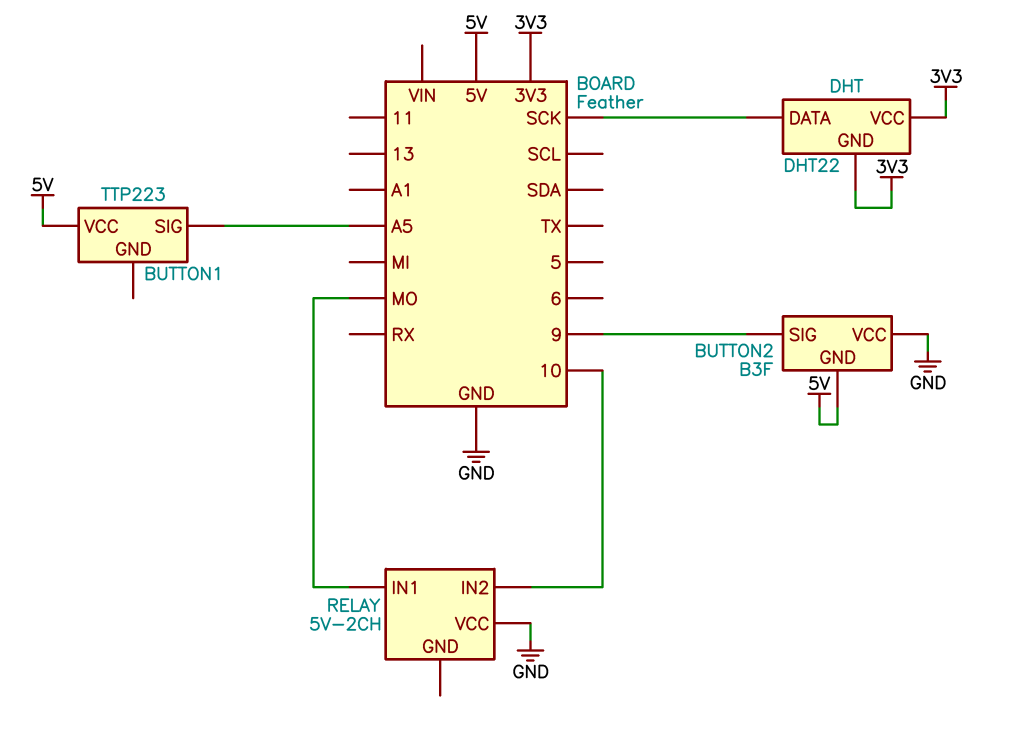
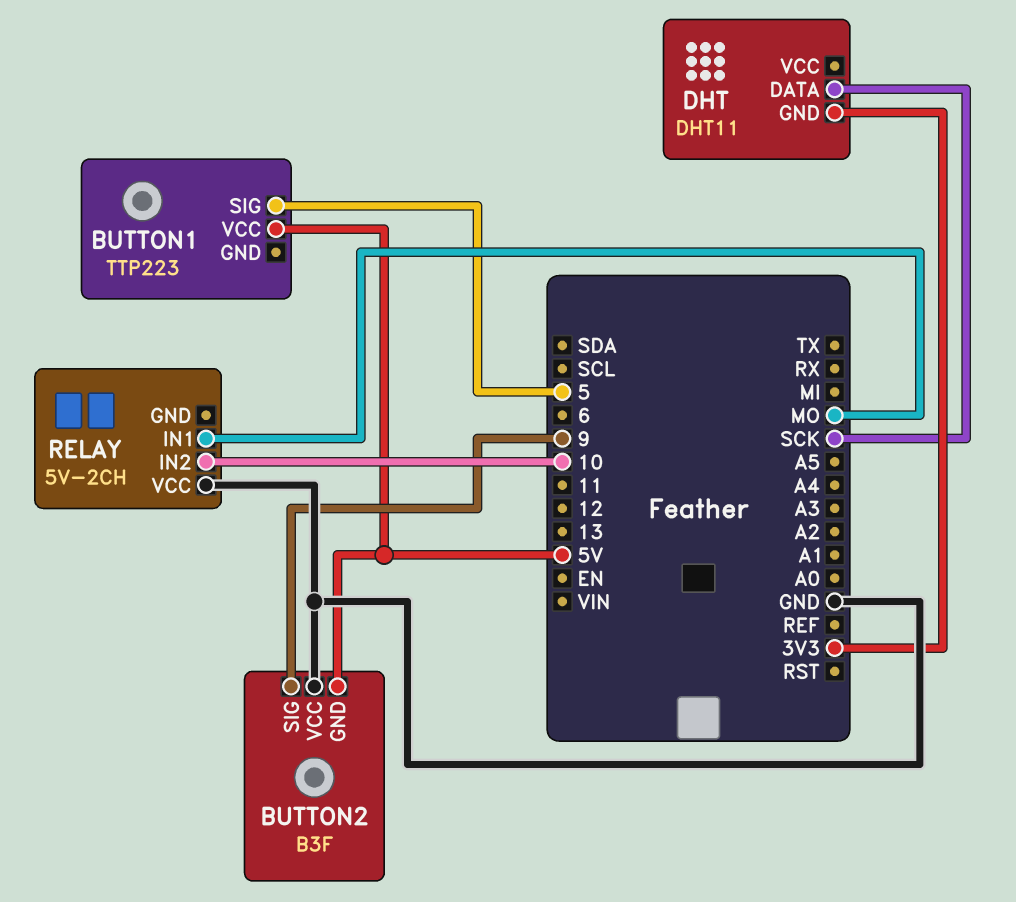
BUTTON1 pin SIG: A5 -> 5
DHT: DHT22 -> DHT11
DHT pin VCC: 3V3 -> none

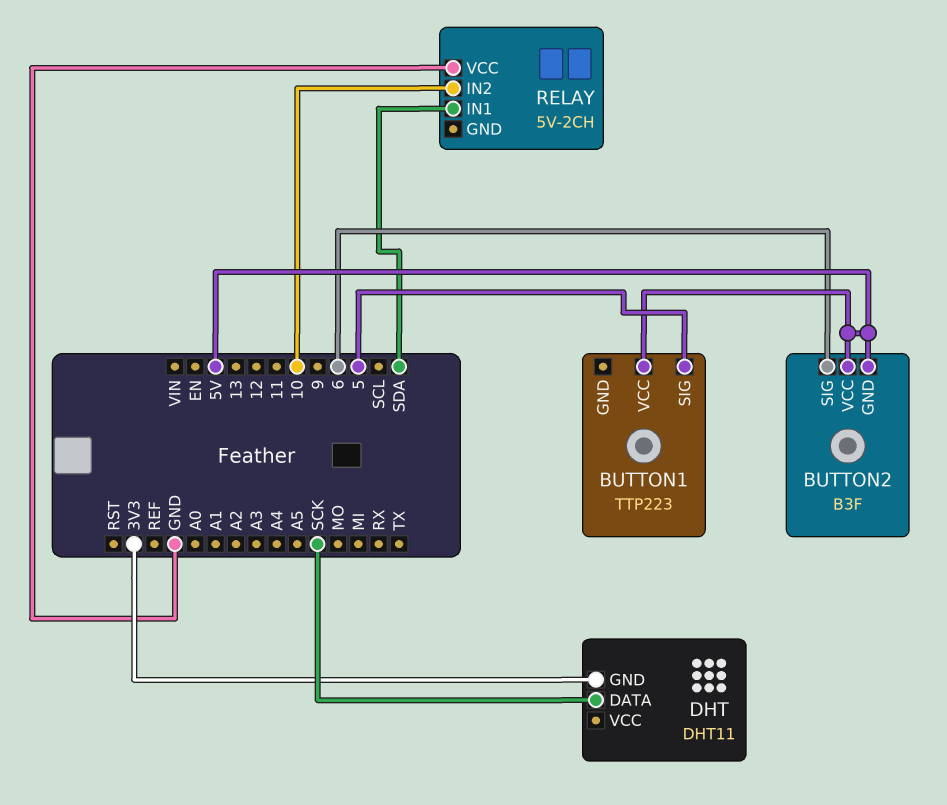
BUTTON2 pin SIG: 9 -> 6
BUTTON2 pin VCC: GND -> 5V
RELAY pin IN1: MO -> SDA

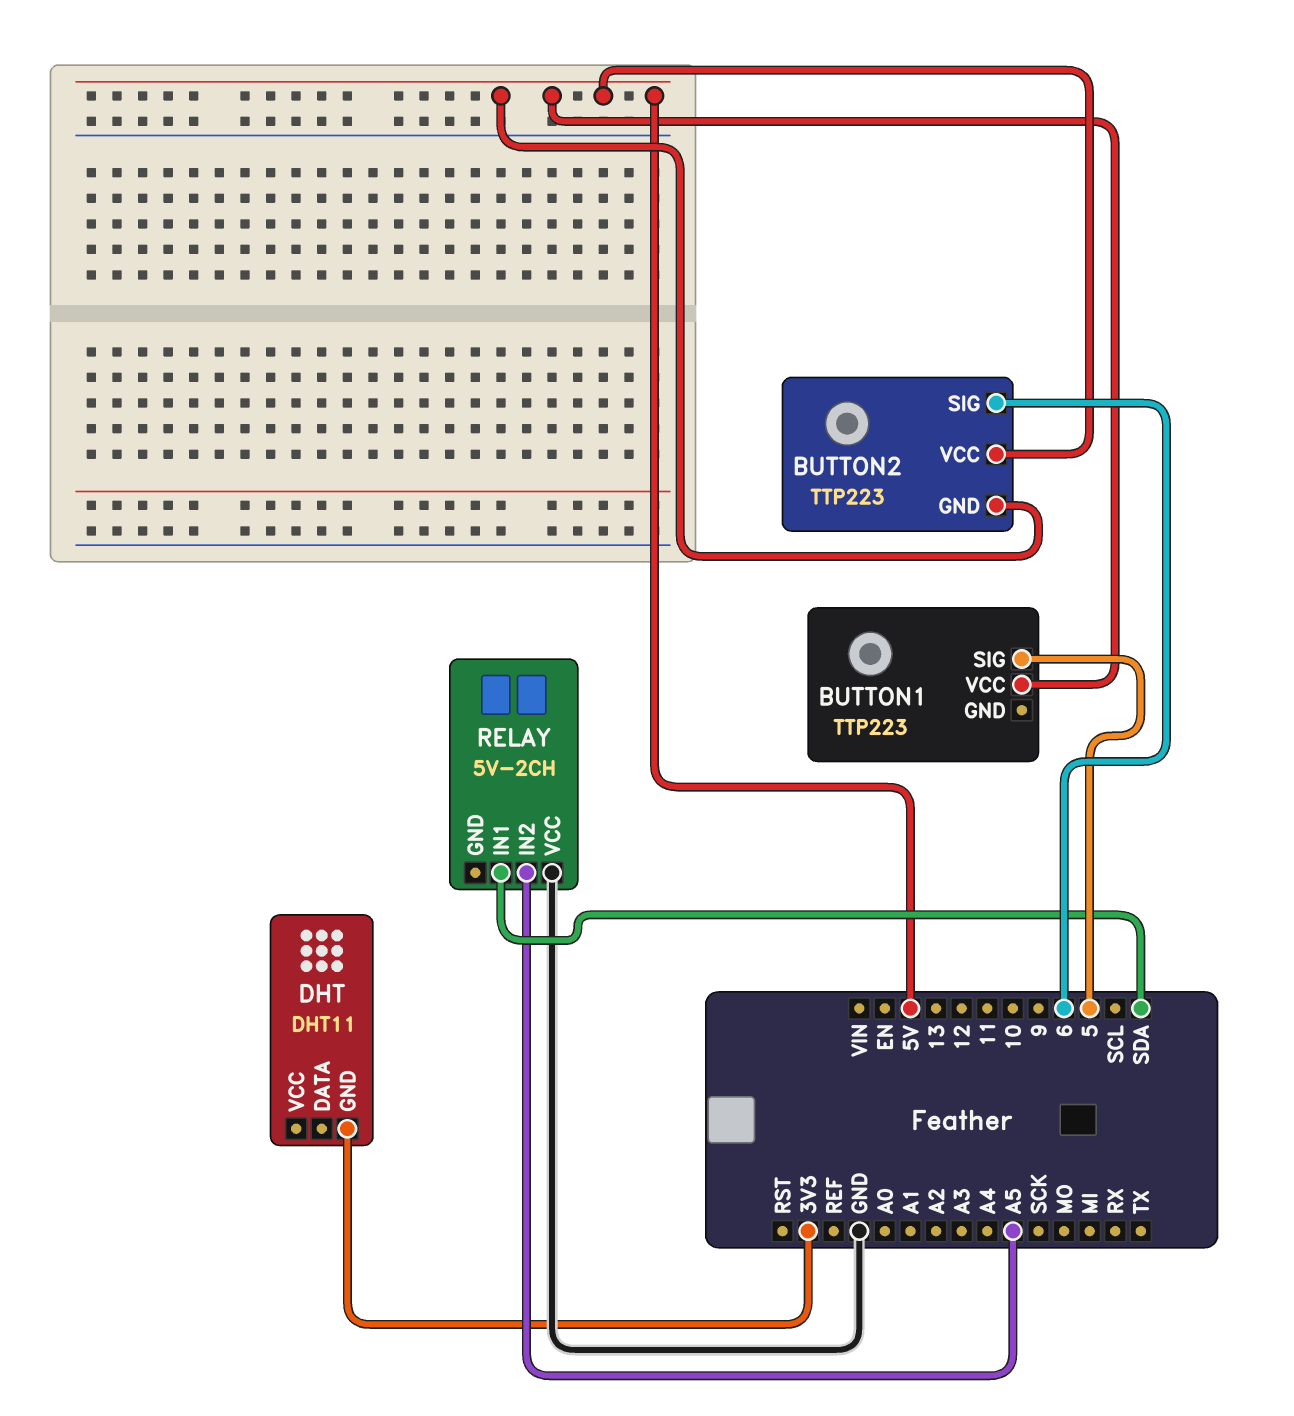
BUTTON2: B3F -> TTP223
DHT pin DATA: SCK -> none
RELAY pin IN2: 10 -> A5

